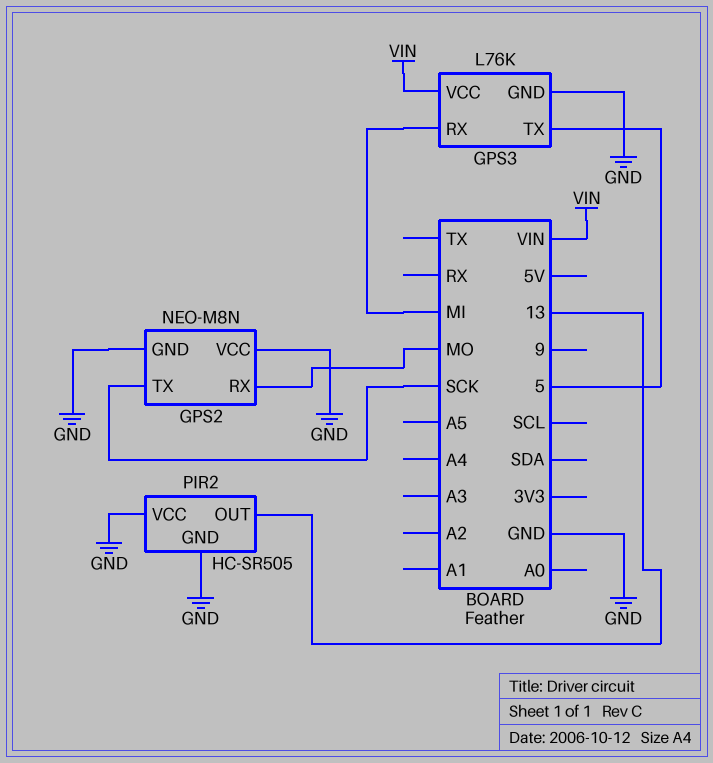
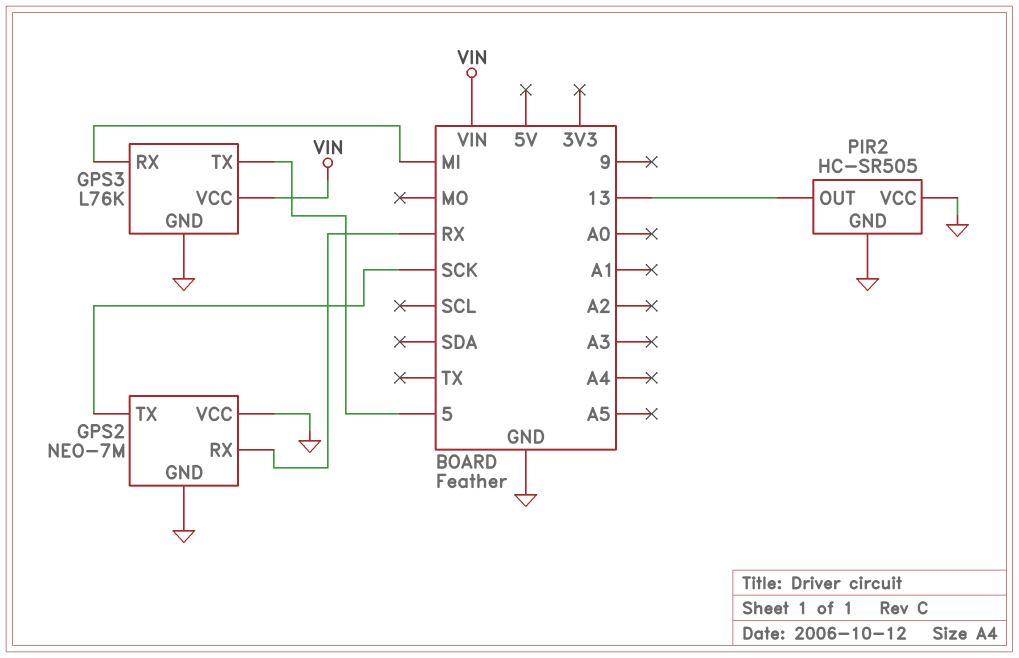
GPS2: NEO-M8N -> NEO-7M
GPS2 pin RX: MO -> RX

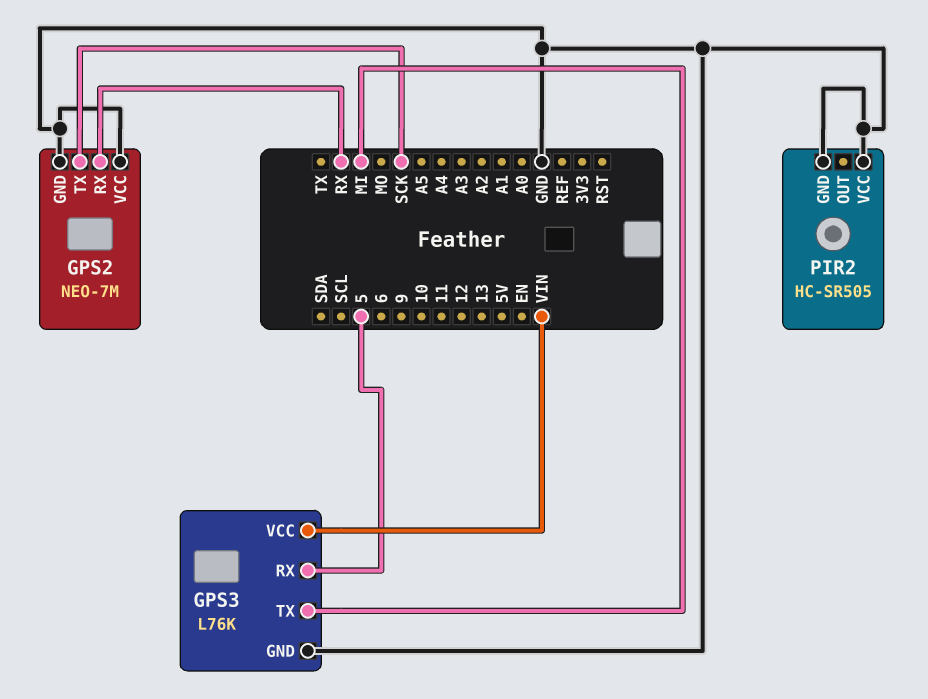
GPS3 pin RX: MI -> 5
GPS3 pin TX: 5 -> MI
PIR2 pin OUT: 13 -> none

